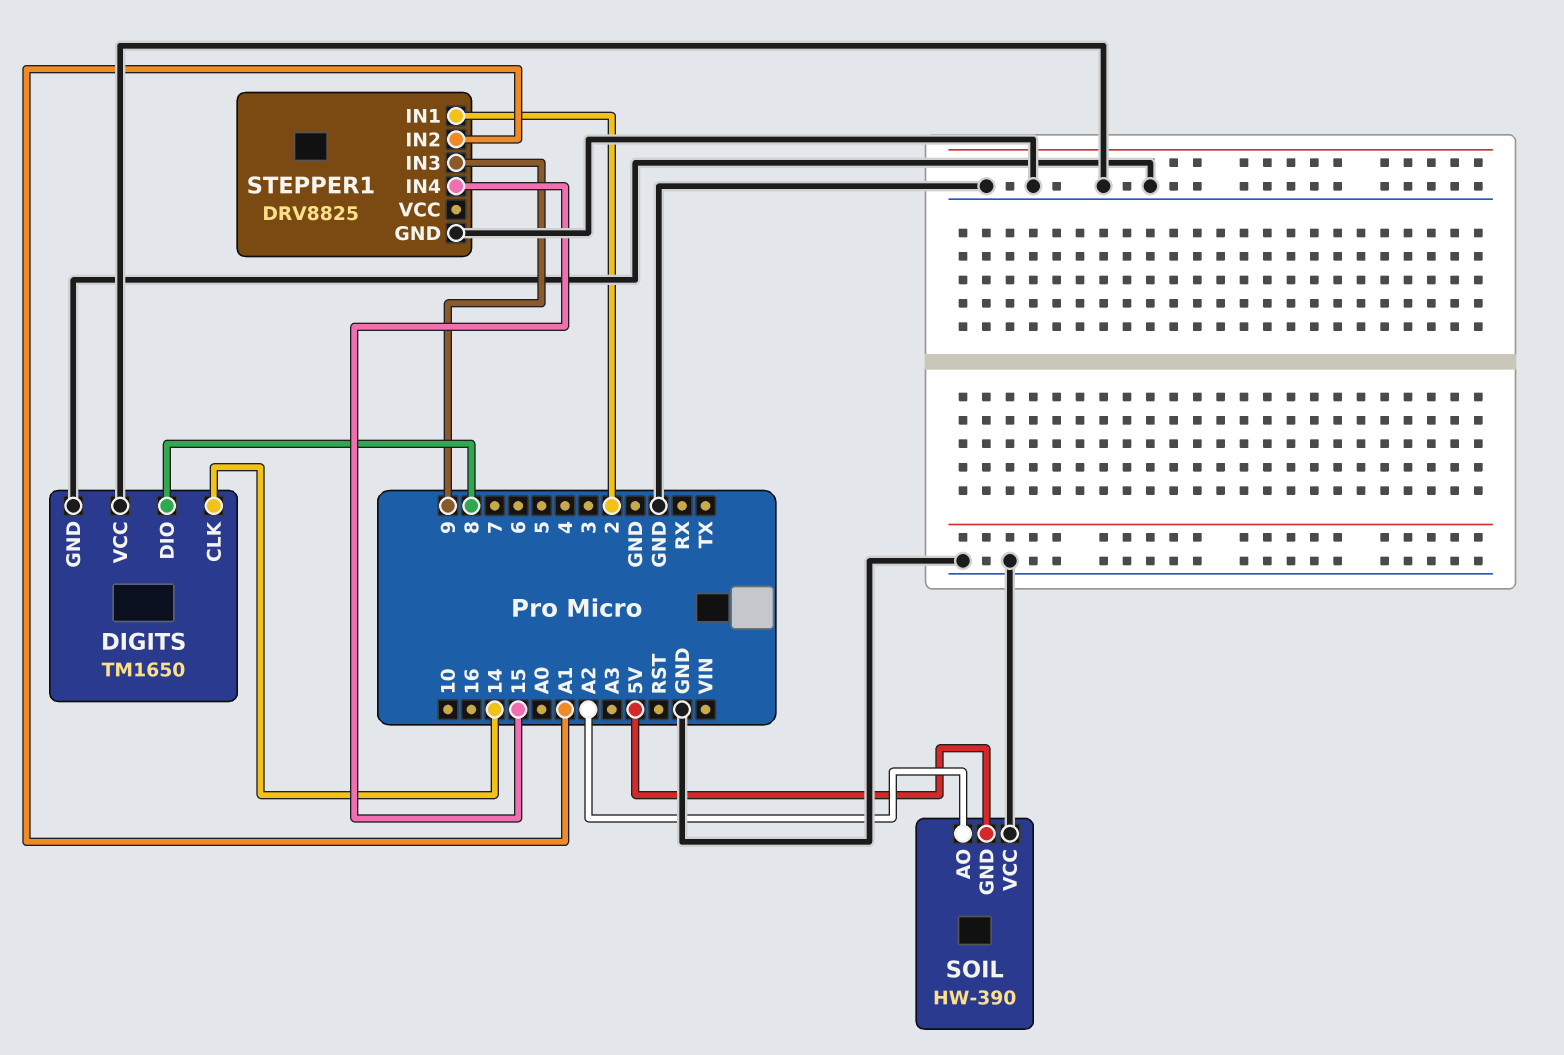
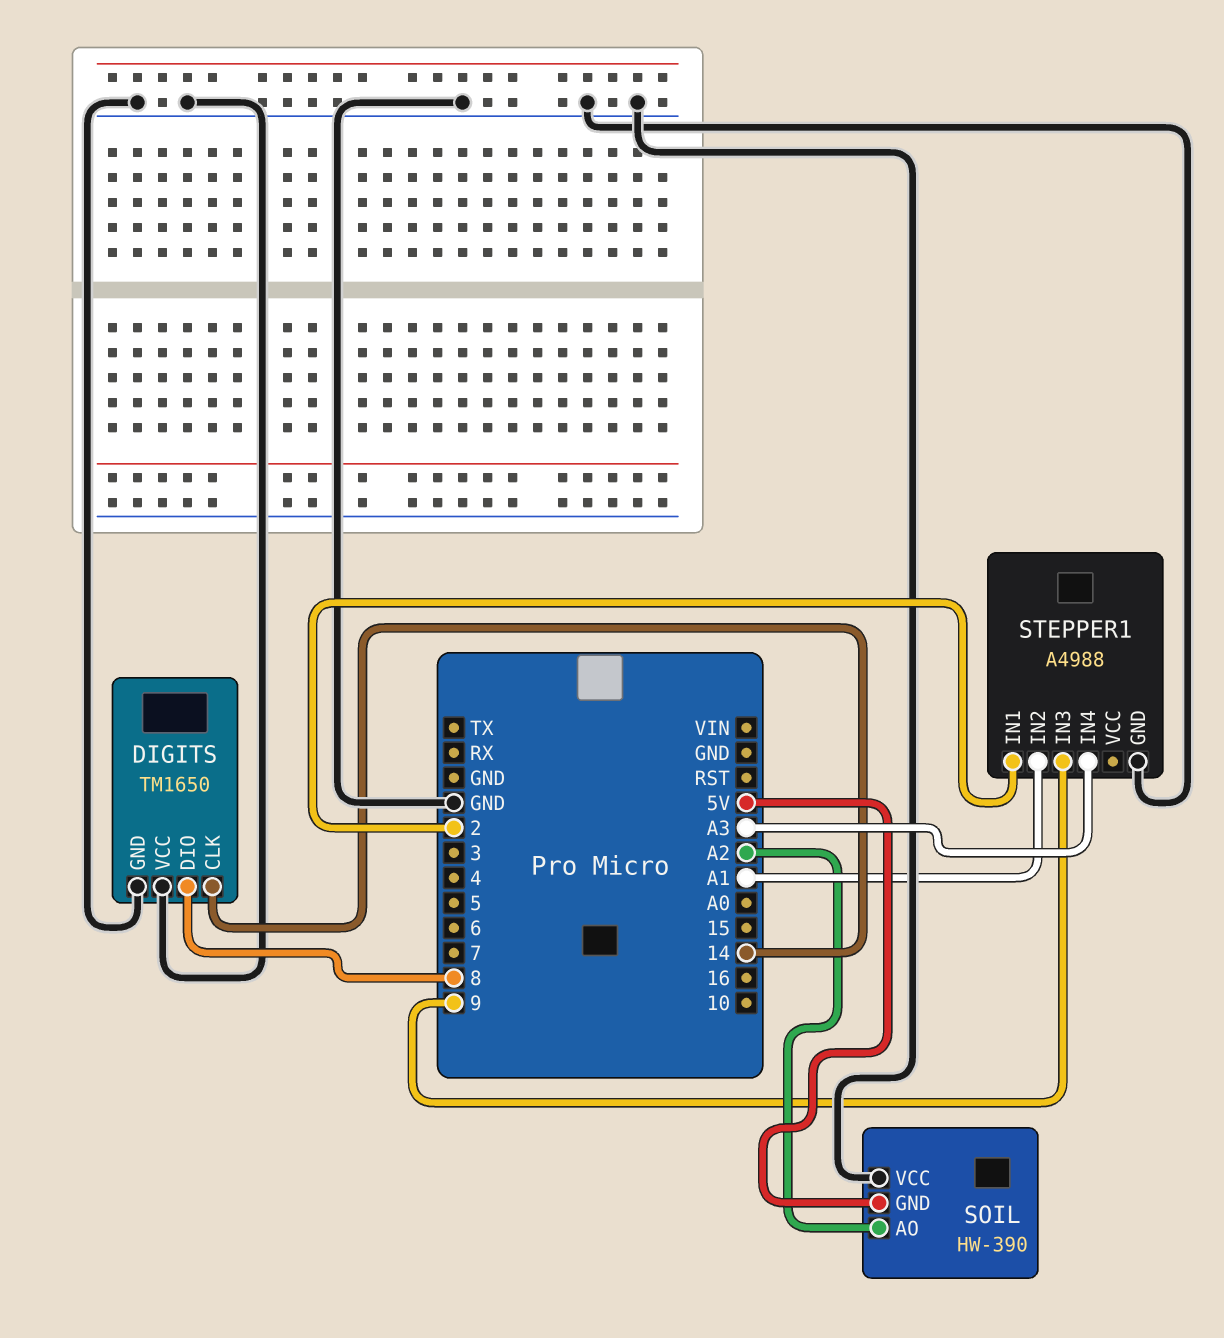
STEPPER1: DRV8825 -> A4988
STEPPER1 pin IN4: 15 -> A3

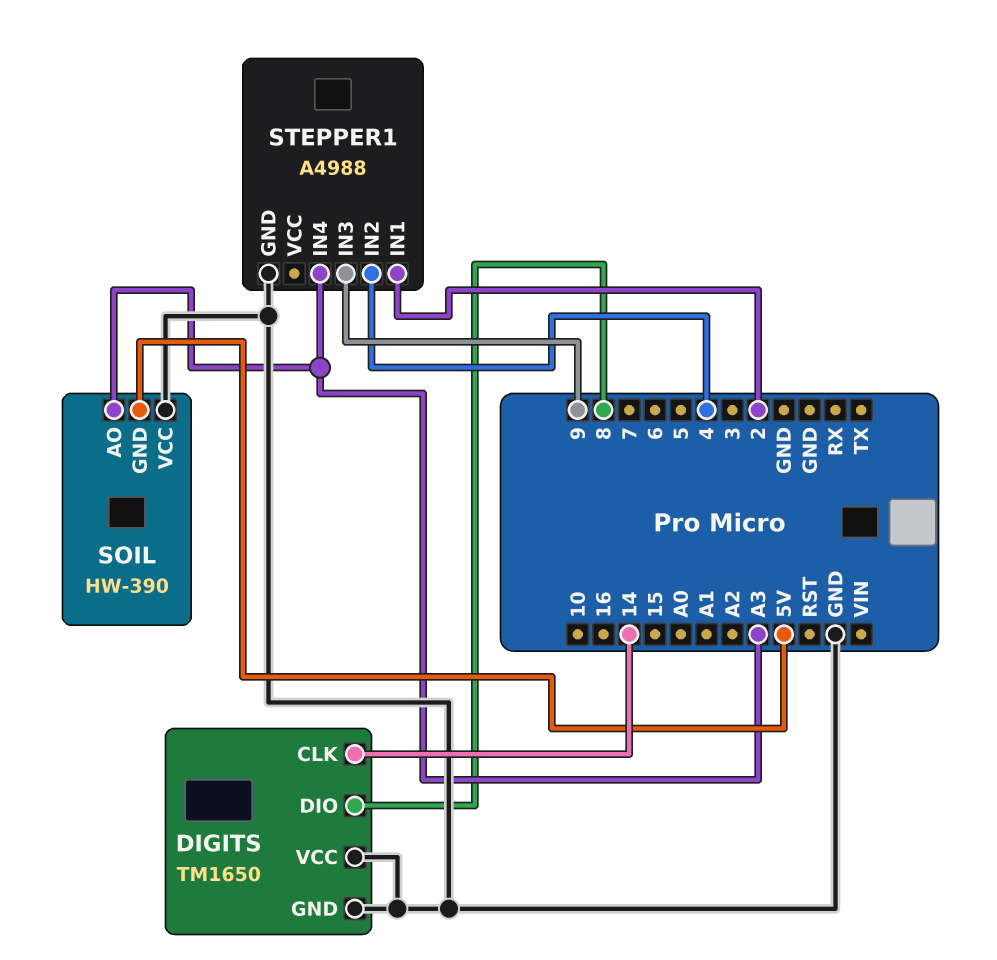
SOIL pin AO: A2 -> A3
STEPPER1 pin IN2: A1 -> 4

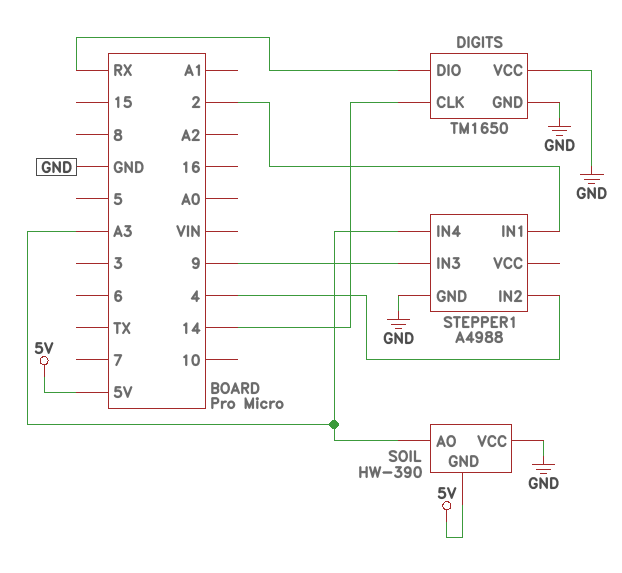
DIGITS pin DIO: 8 -> RX

